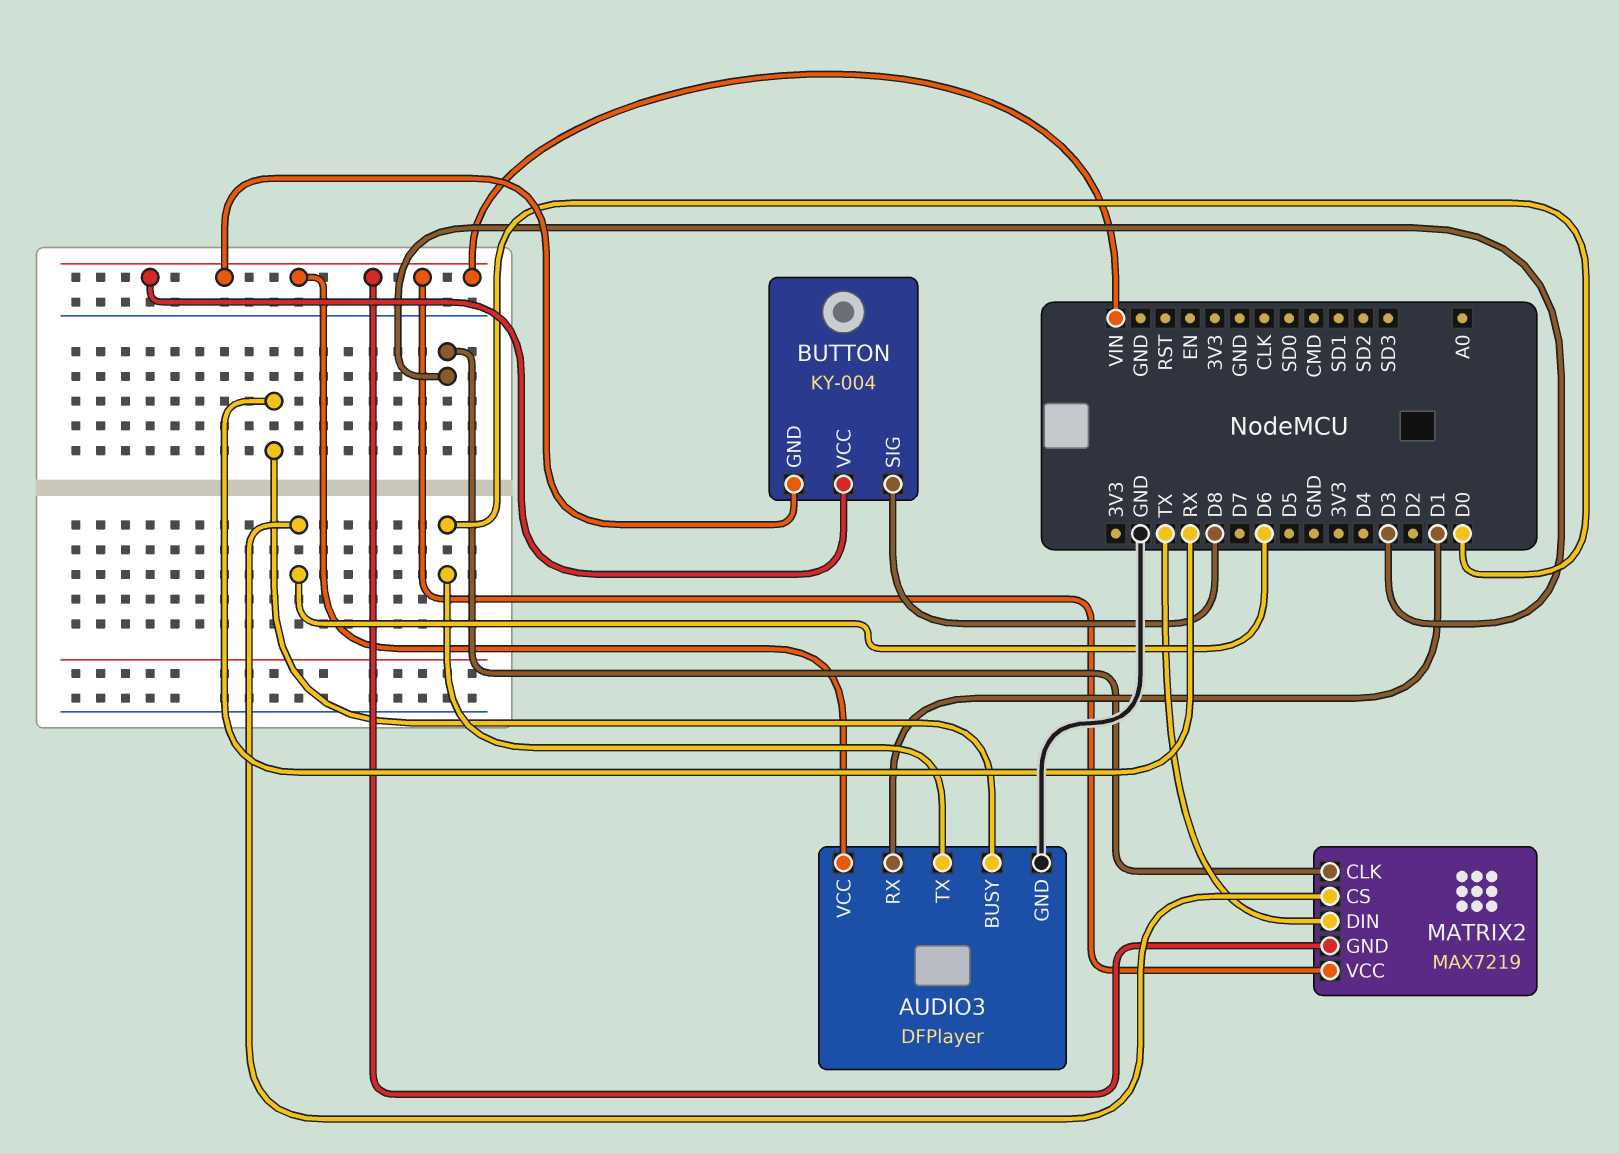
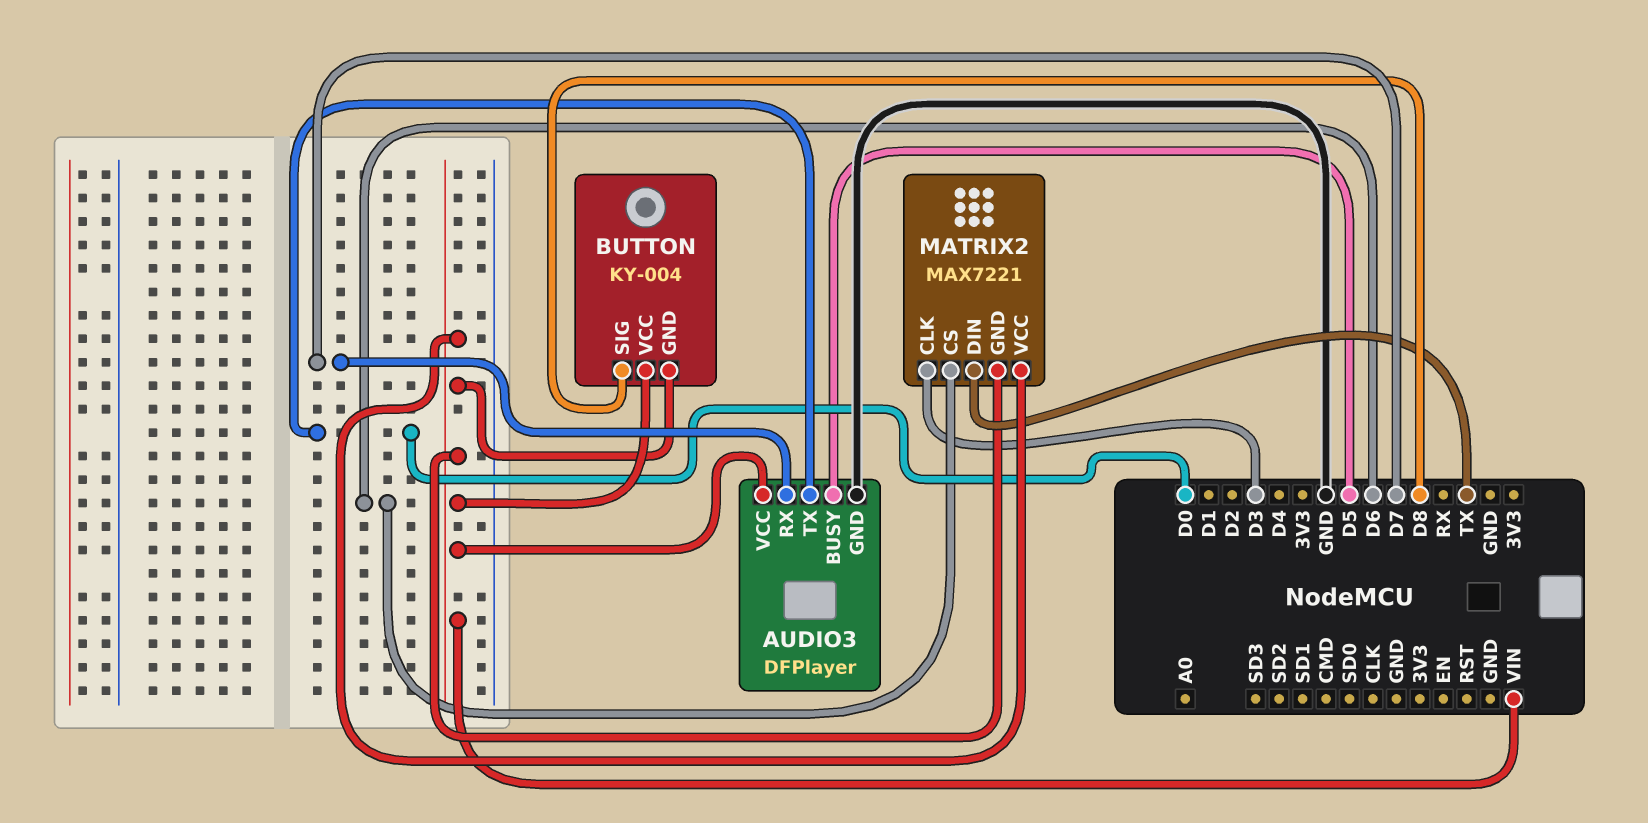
AUDIO3 pin BUSY: RX -> D5
AUDIO3 pin RX: D1 -> D7
MATRIX2: MAX7219 -> MAX7221

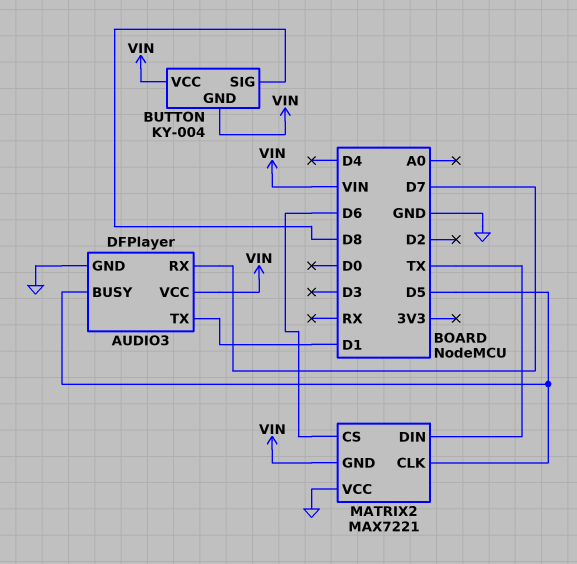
AUDIO3 pin TX: D0 -> D1
MATRIX2 pin CLK: D3 -> D5
MATRIX2 pin VCC: VIN -> GND

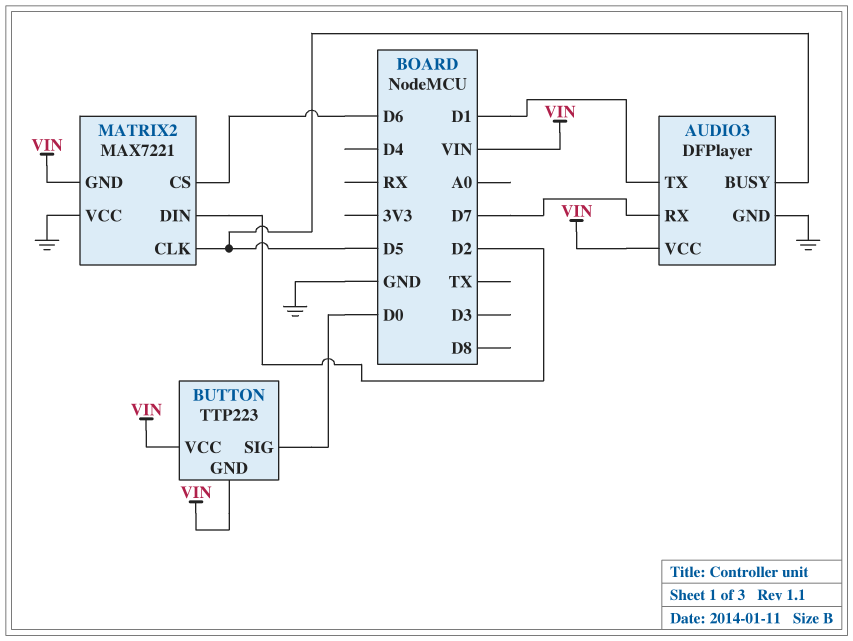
BUTTON: KY-004 -> TTP223
BUTTON pin SIG: D8 -> D0
MATRIX2 pin DIN: TX -> D2

